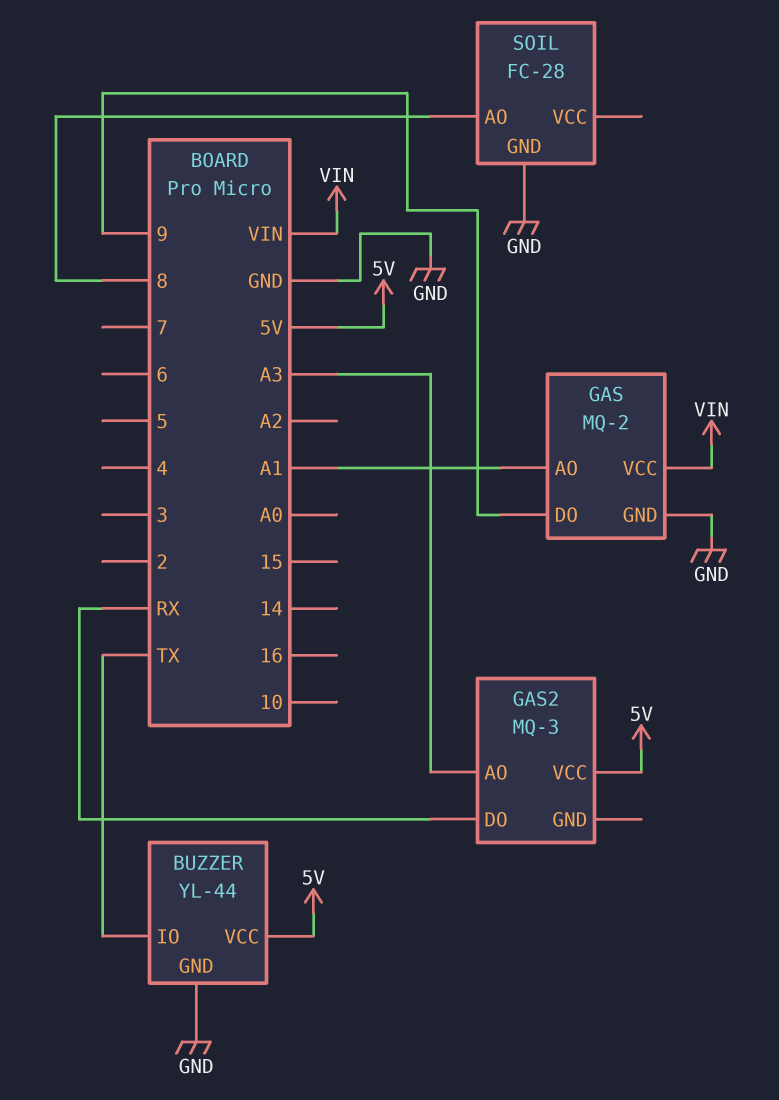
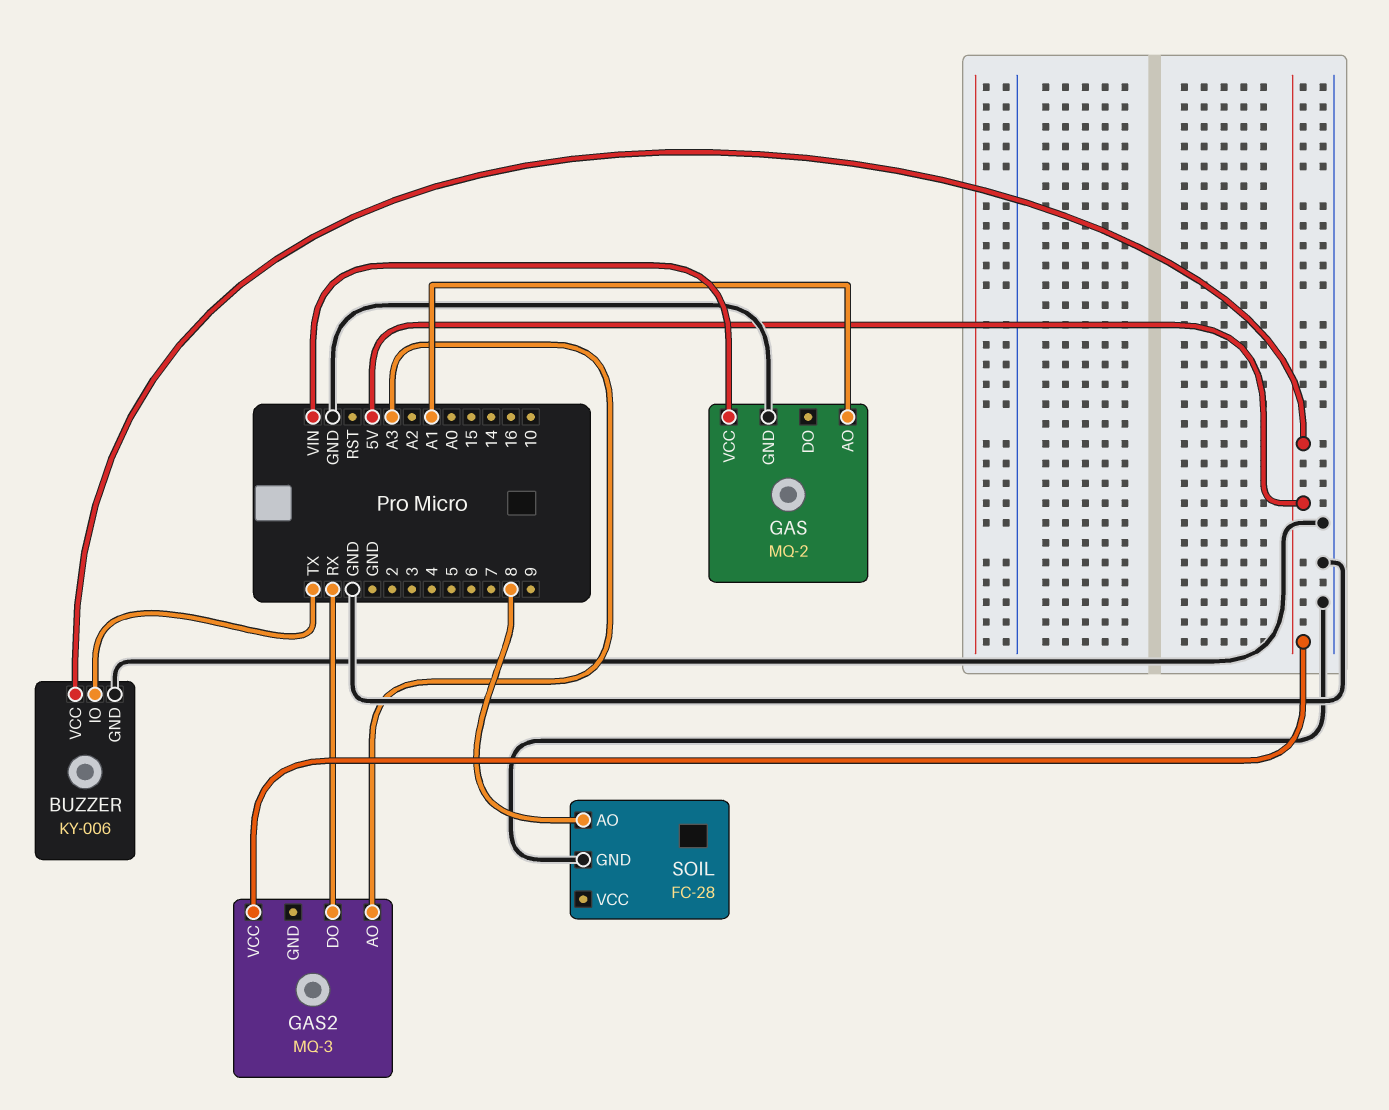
BUZZER: YL-44 -> KY-006
GAS pin DO: 9 -> none

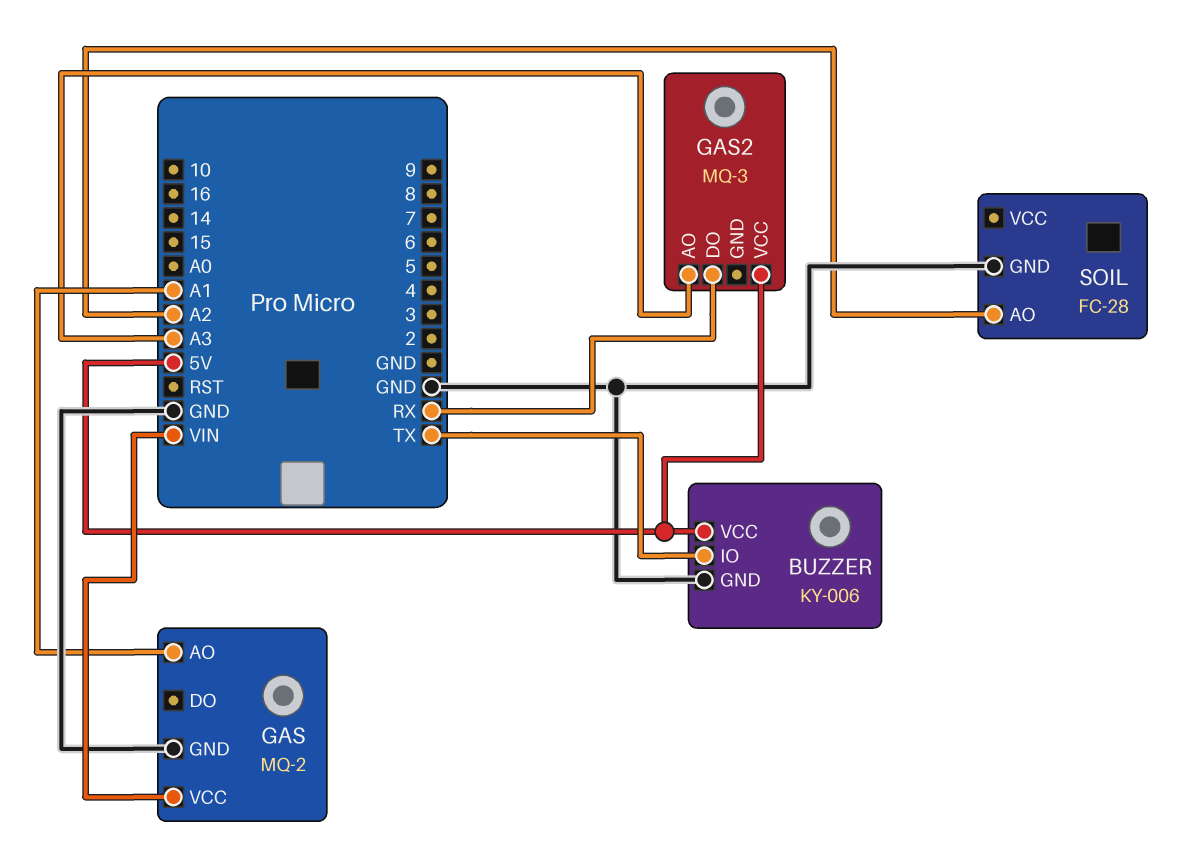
SOIL pin AO: 8 -> A2

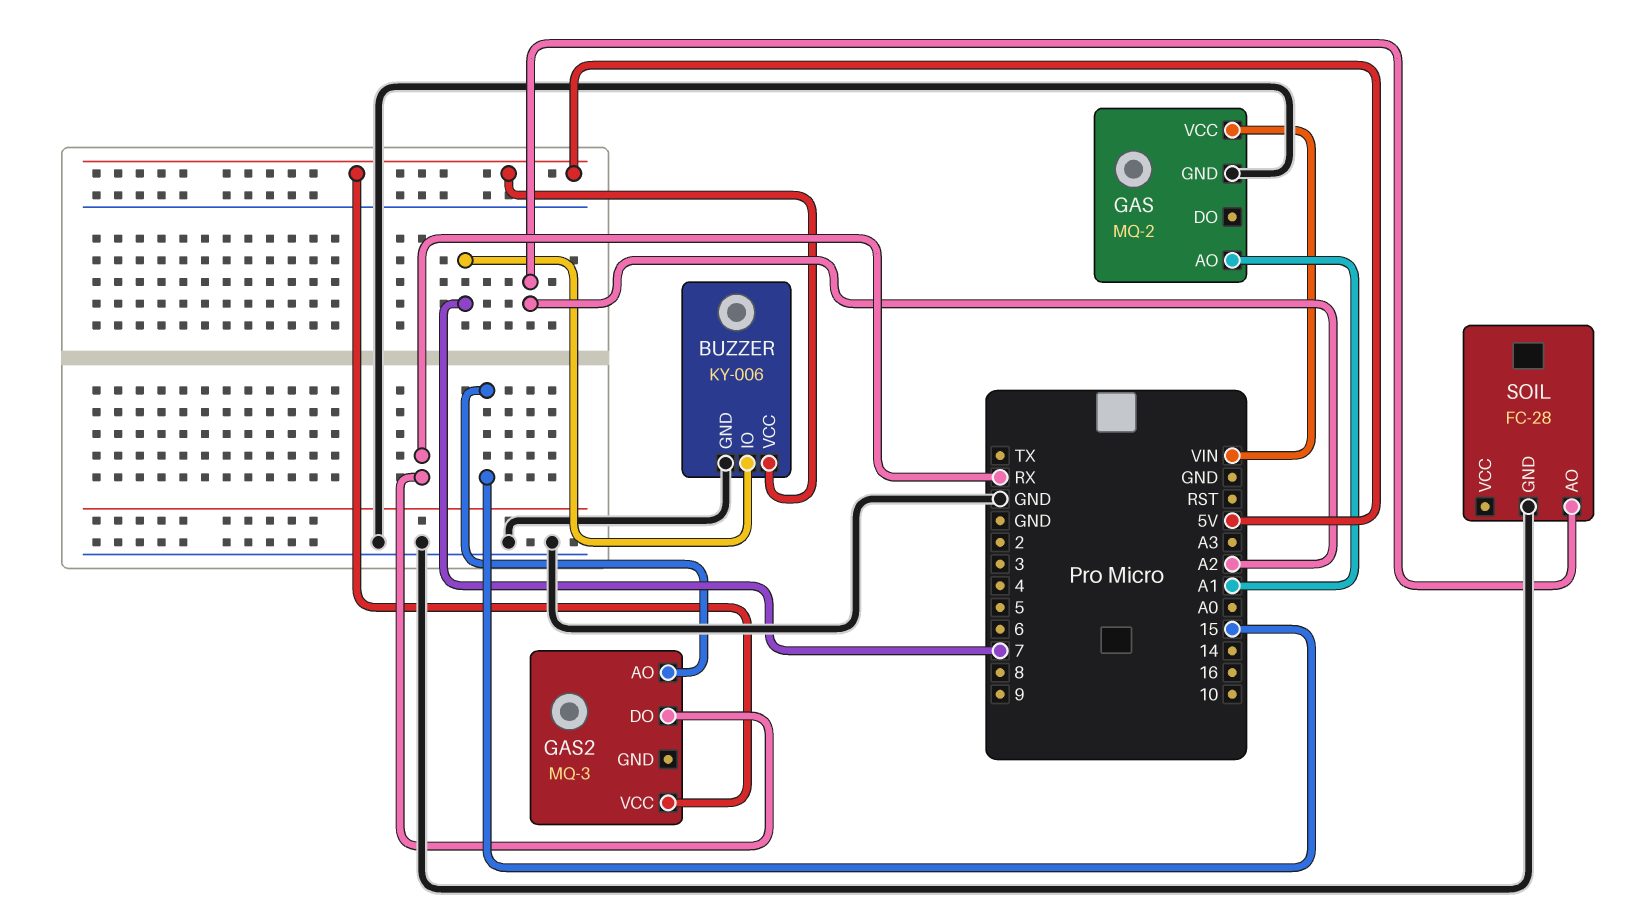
BUZZER pin IO: TX -> 7
GAS2 pin AO: A3 -> 15

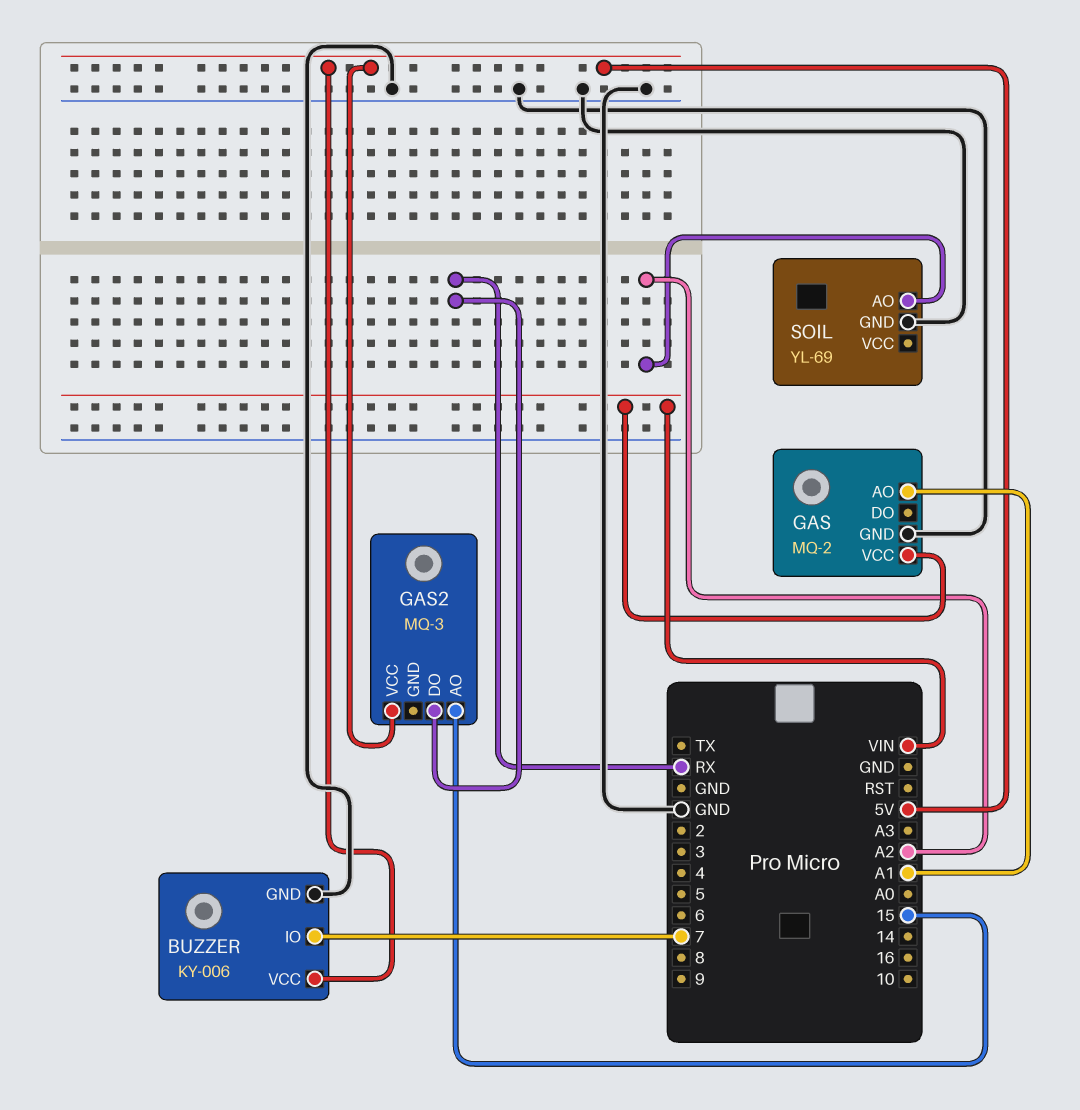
SOIL: FC-28 -> YL-69

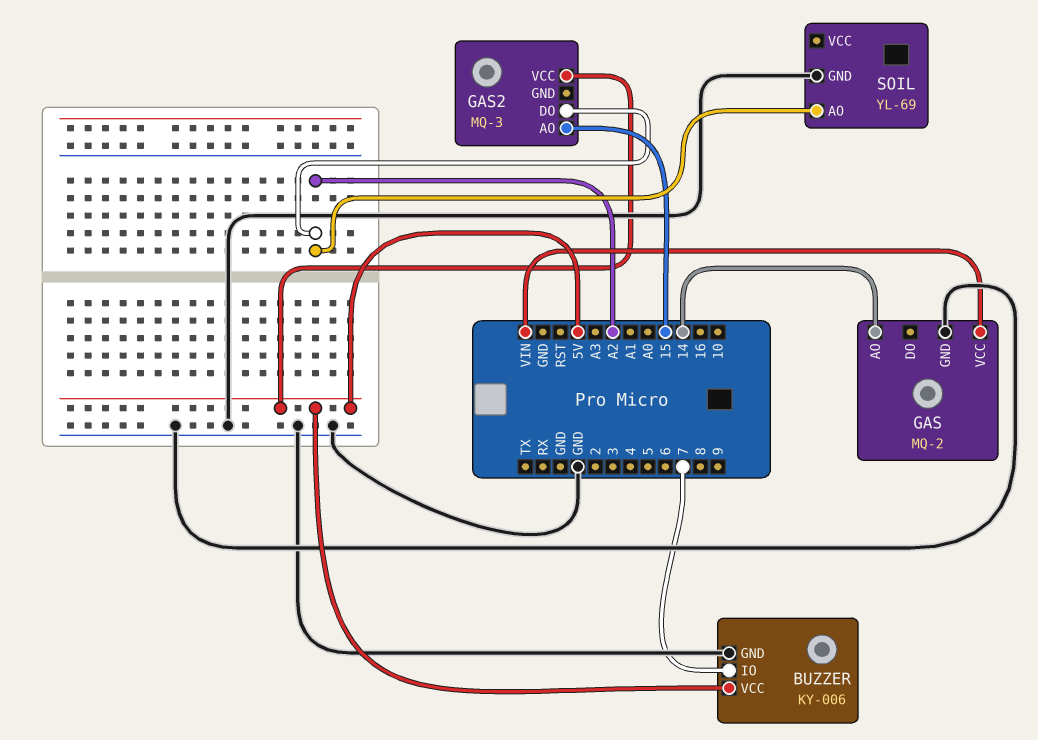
GAS pin AO: A1 -> 14
GAS2 pin DO: RX -> A2

